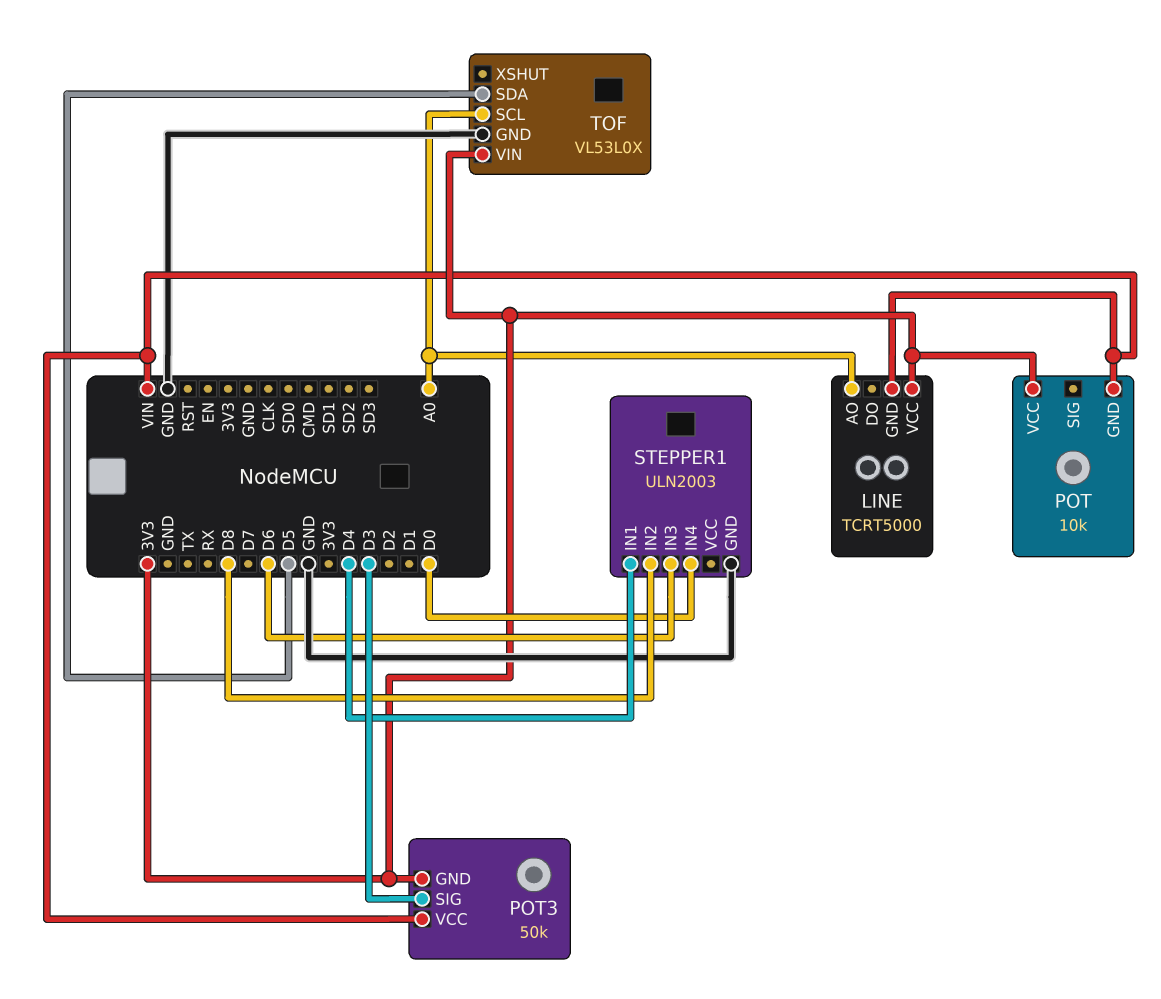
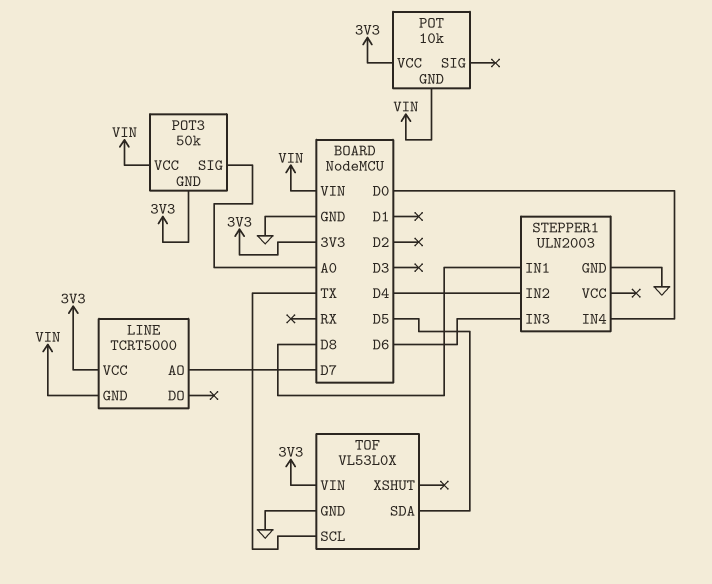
LINE pin AO: A0 -> D7
POT3 pin SIG: D3 -> A0
STEPPER1 pin IN1: D4 -> D8
STEPPER1 pin IN2: D8 -> D4
TOF pin SCL: A0 -> TX

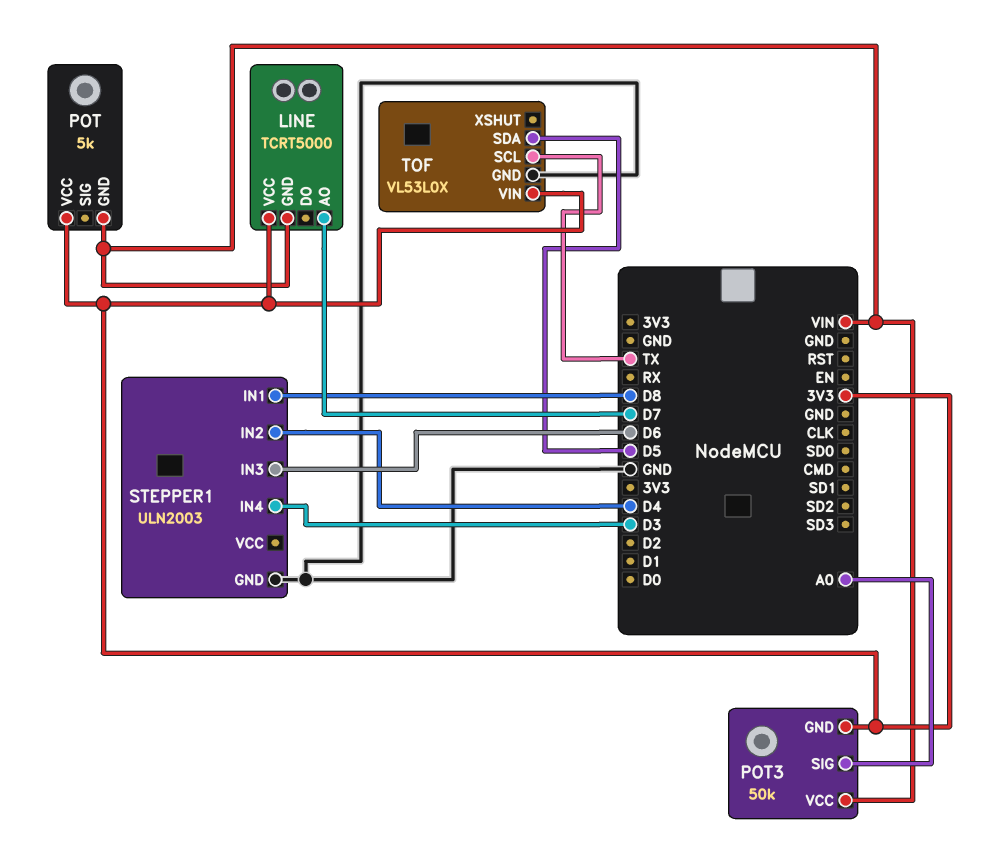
POT: 10k -> 5k
STEPPER1 pin IN4: D0 -> D3

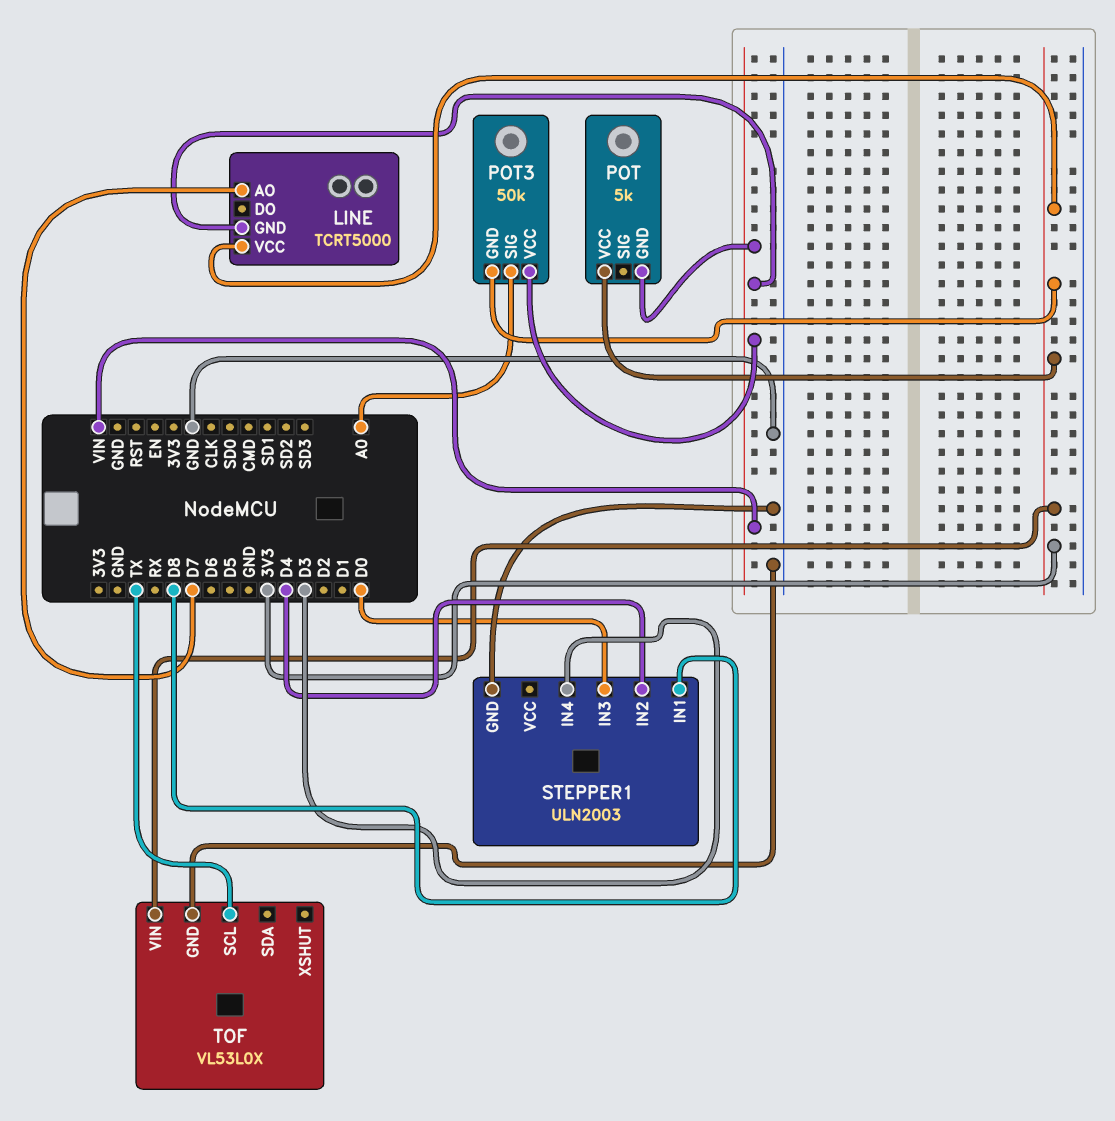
STEPPER1 pin IN3: D6 -> D0
TOF pin SDA: D5 -> none

